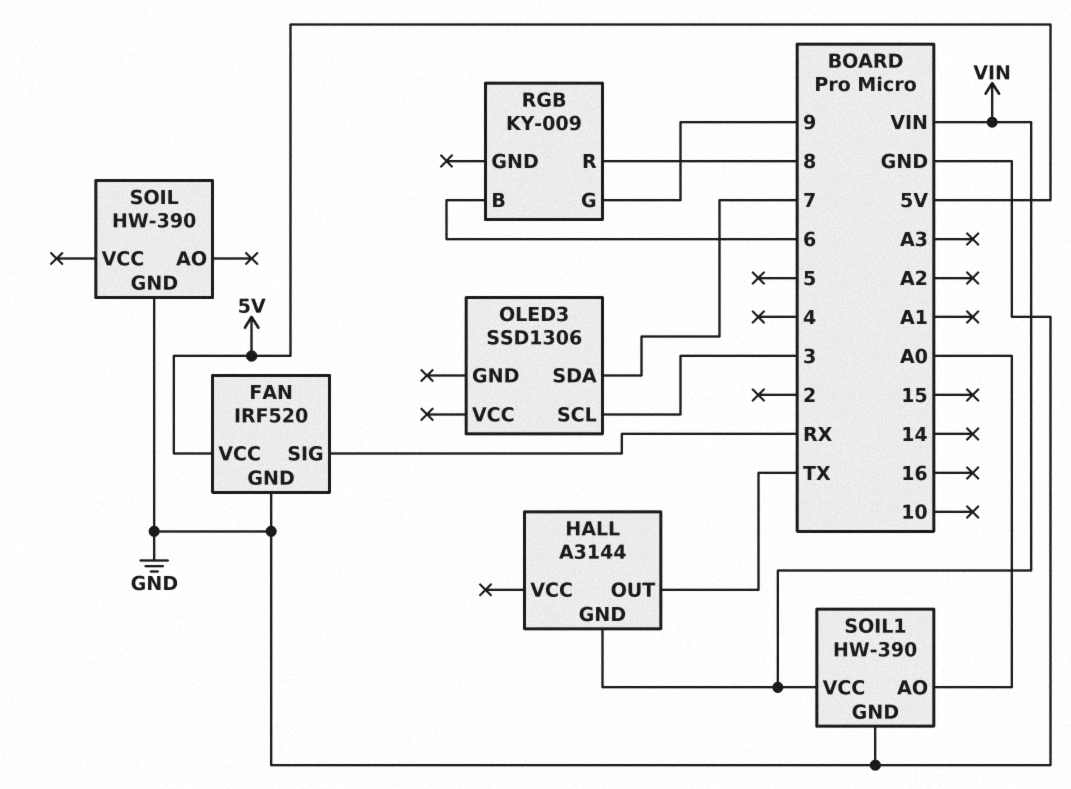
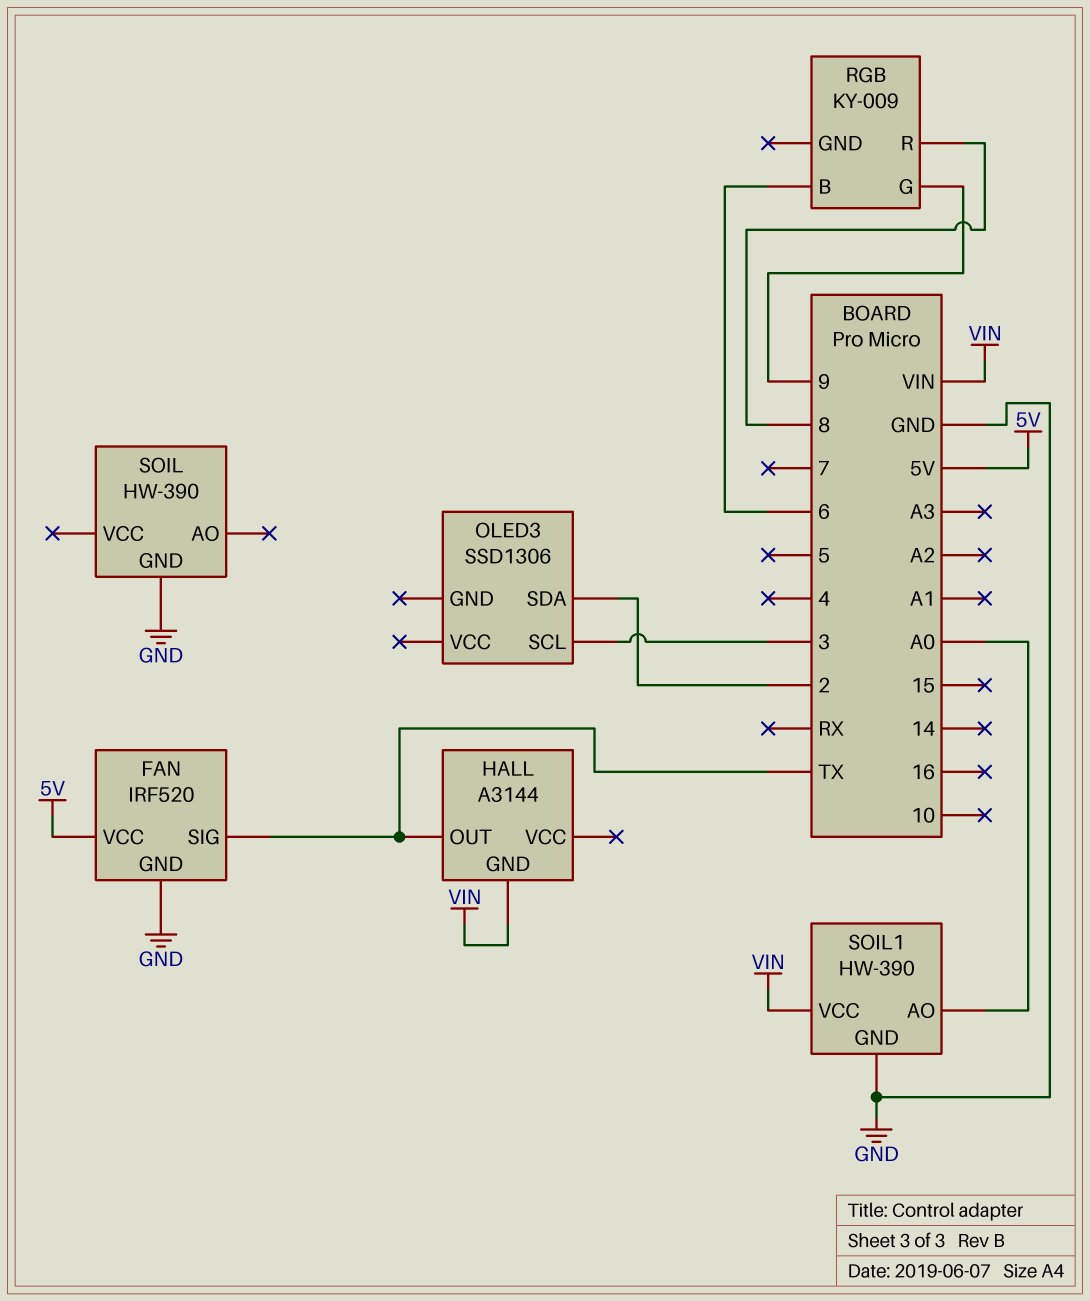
FAN pin SIG: RX -> TX
OLED3 pin SDA: 7 -> 2

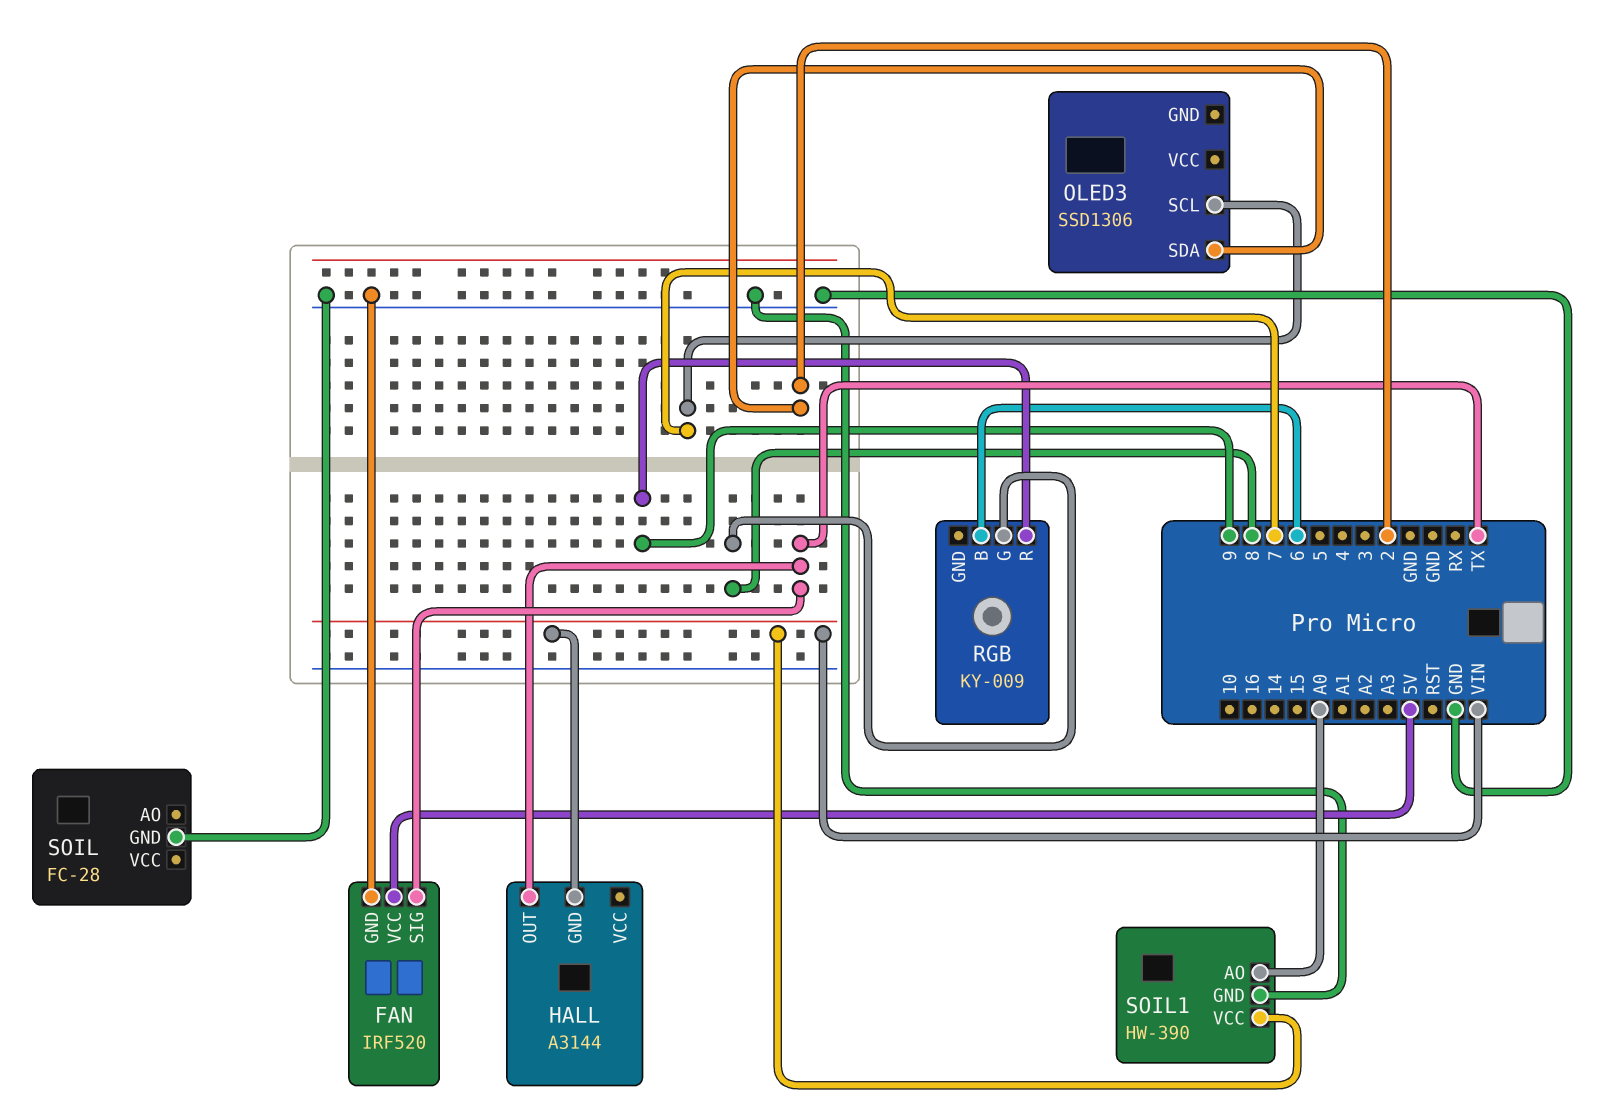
OLED3 pin SCL: 3 -> 7
RGB pin G: 9 -> 8
RGB pin R: 8 -> 9
SOIL: HW-390 -> FC-28

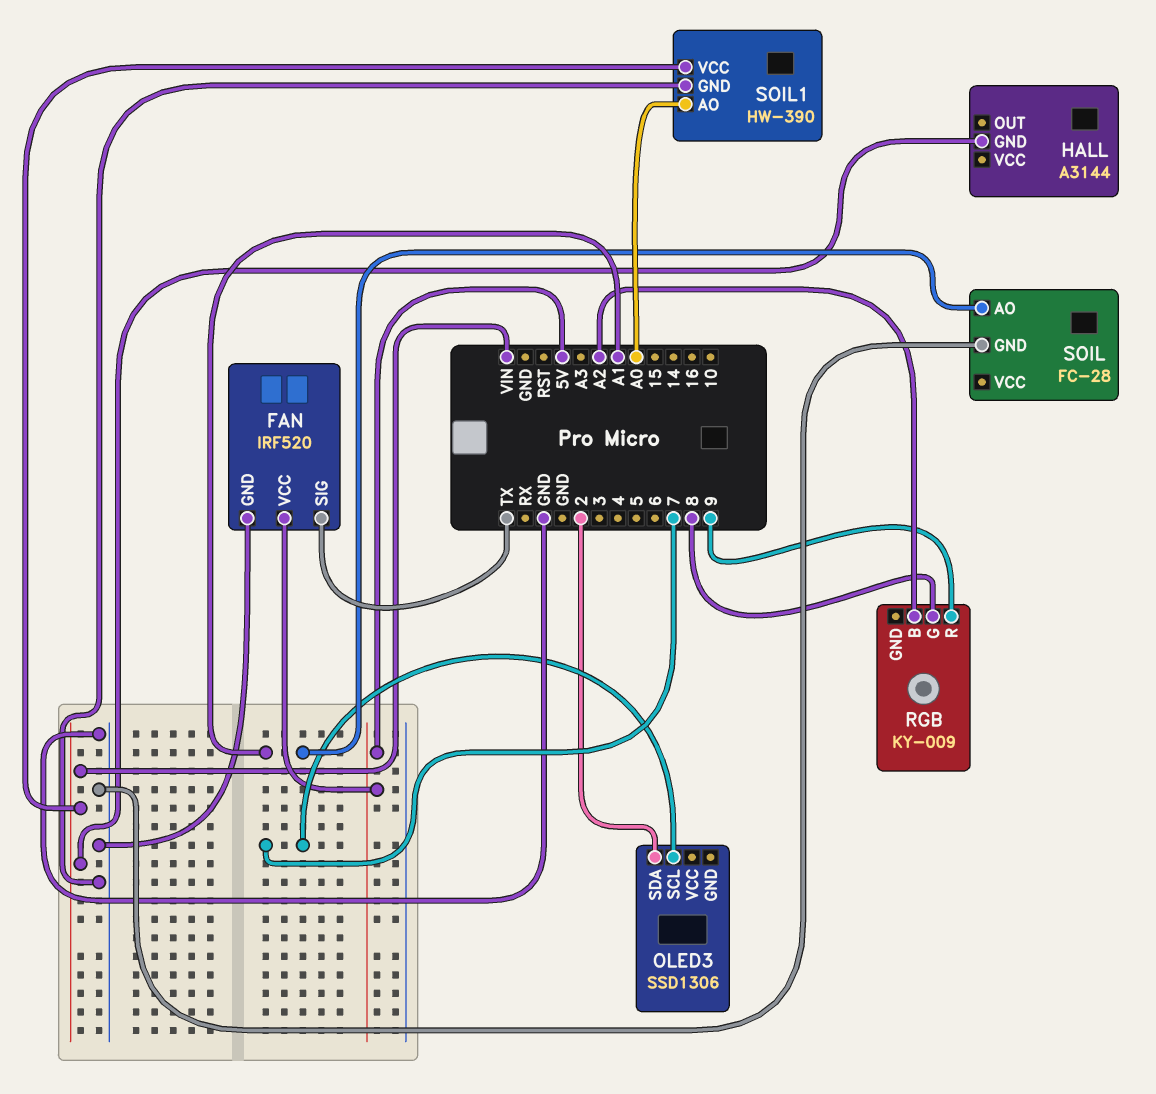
HALL pin OUT: TX -> none
RGB pin B: 6 -> A2
SOIL pin AO: none -> A1

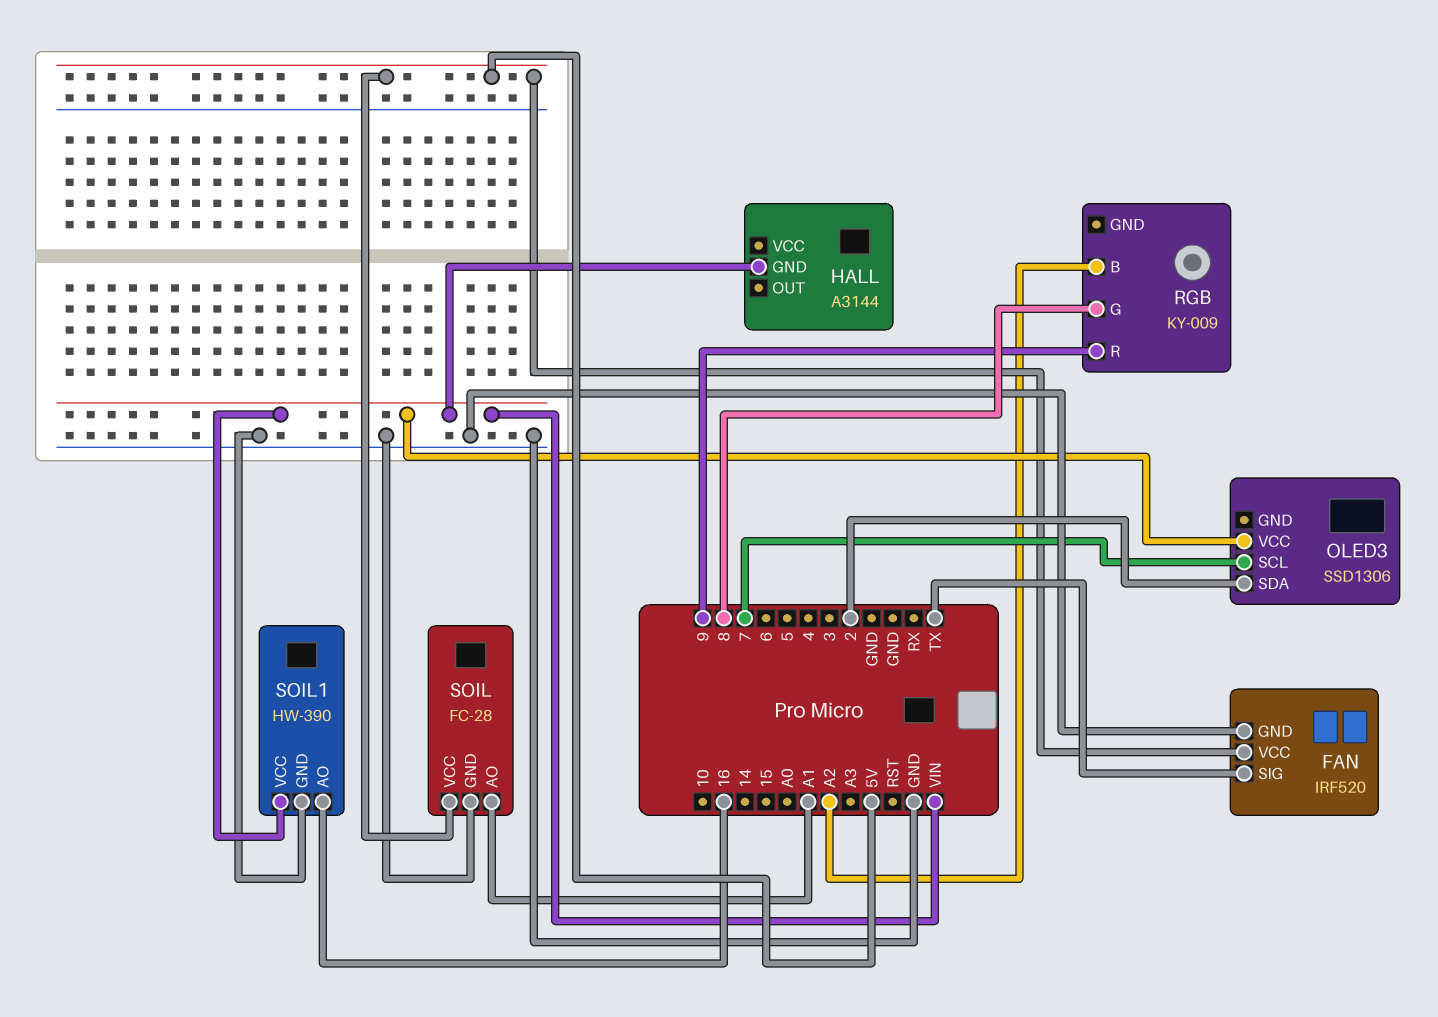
OLED3 pin VCC: none -> VIN
SOIL pin VCC: none -> 5V
SOIL1 pin AO: A0 -> 16

